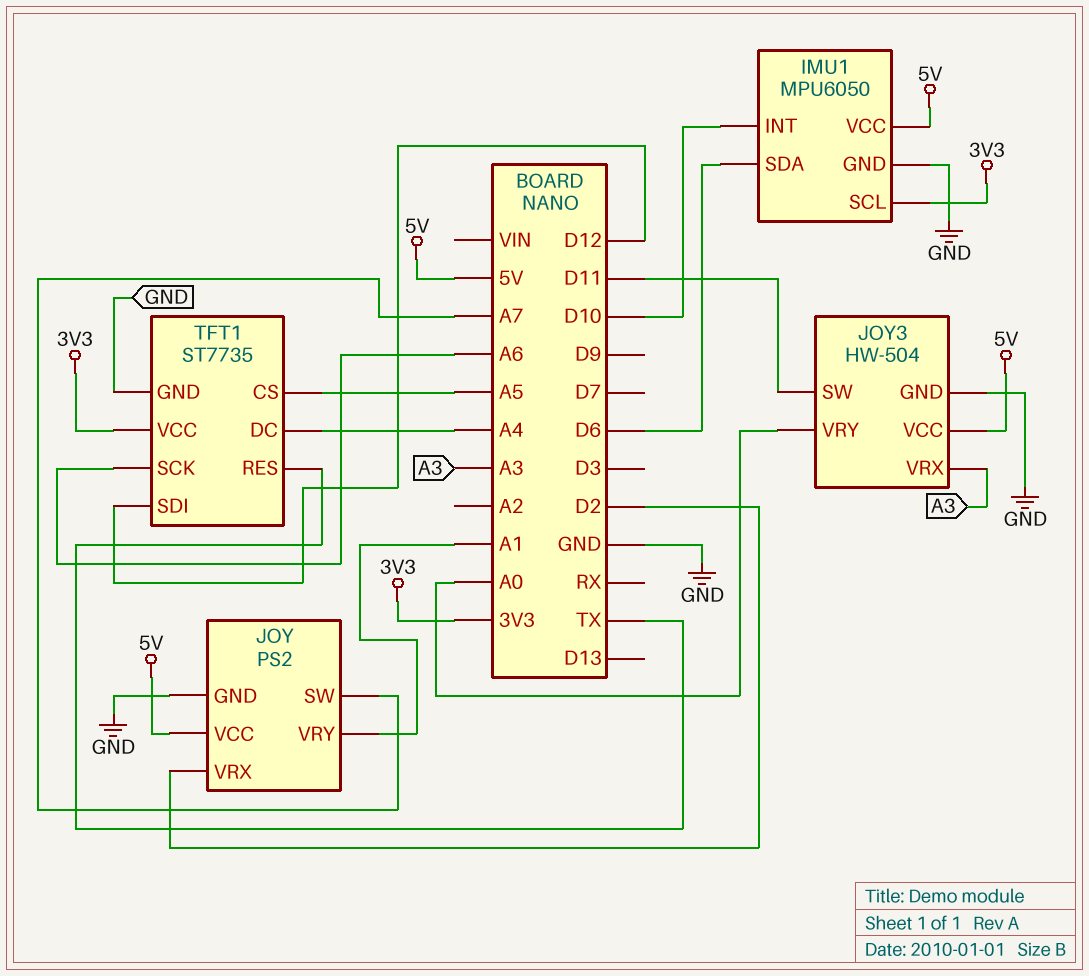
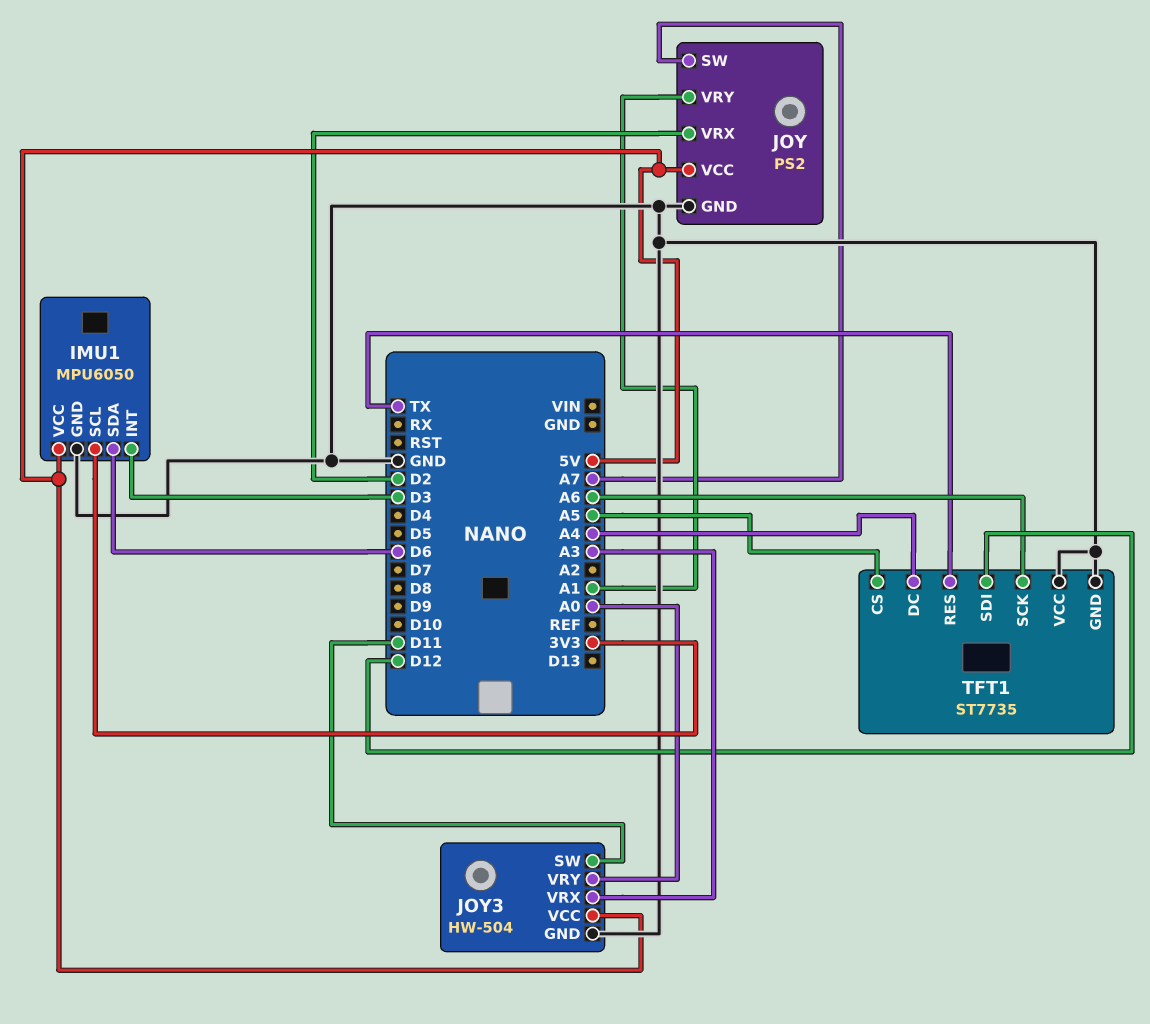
IMU1 pin INT: D10 -> D3
TFT1 pin VCC: 3V3 -> GND

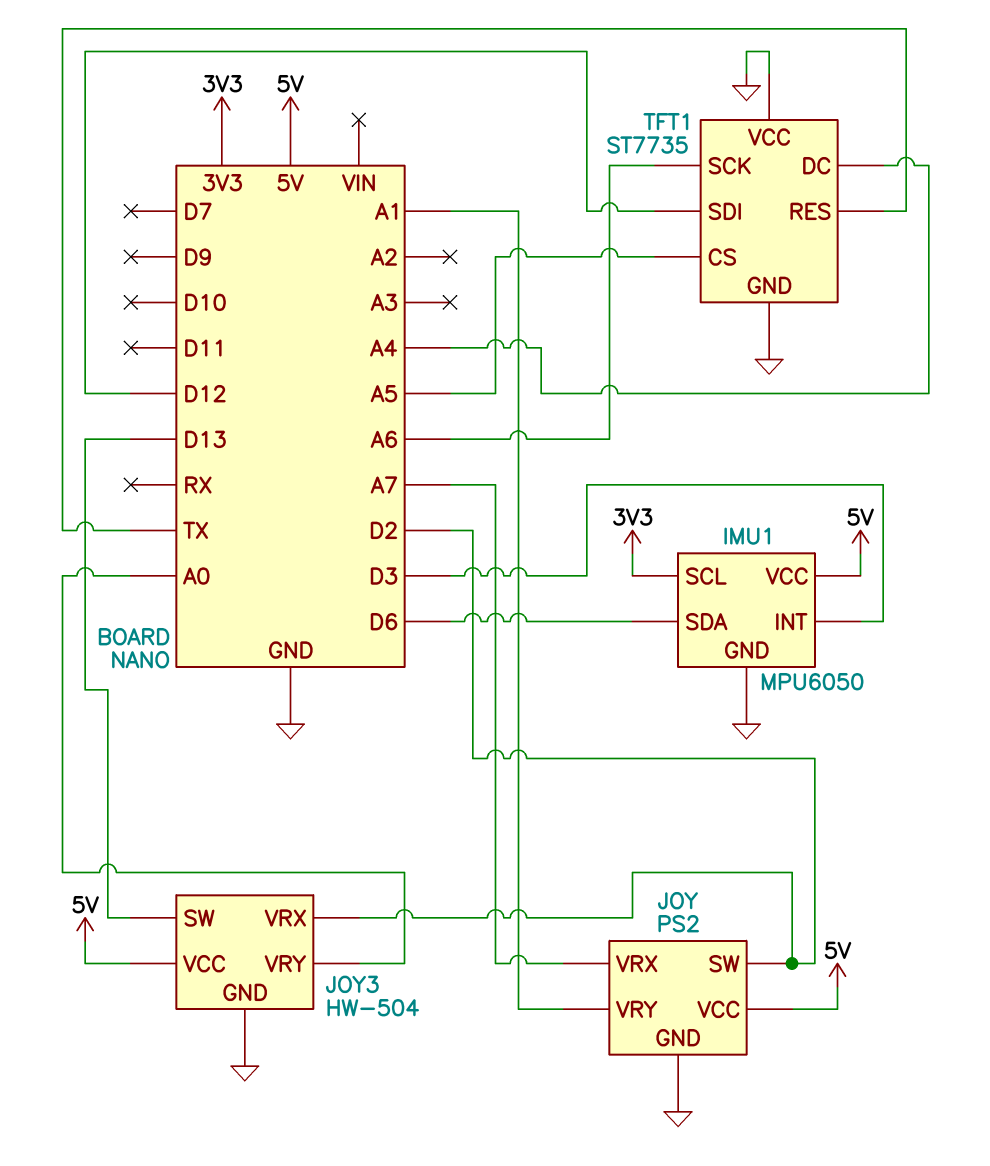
JOY pin SW: A7 -> D2
JOY pin VRX: D2 -> A7
JOY3 pin SW: D11 -> D13
JOY3 pin VRX: A3 -> D2

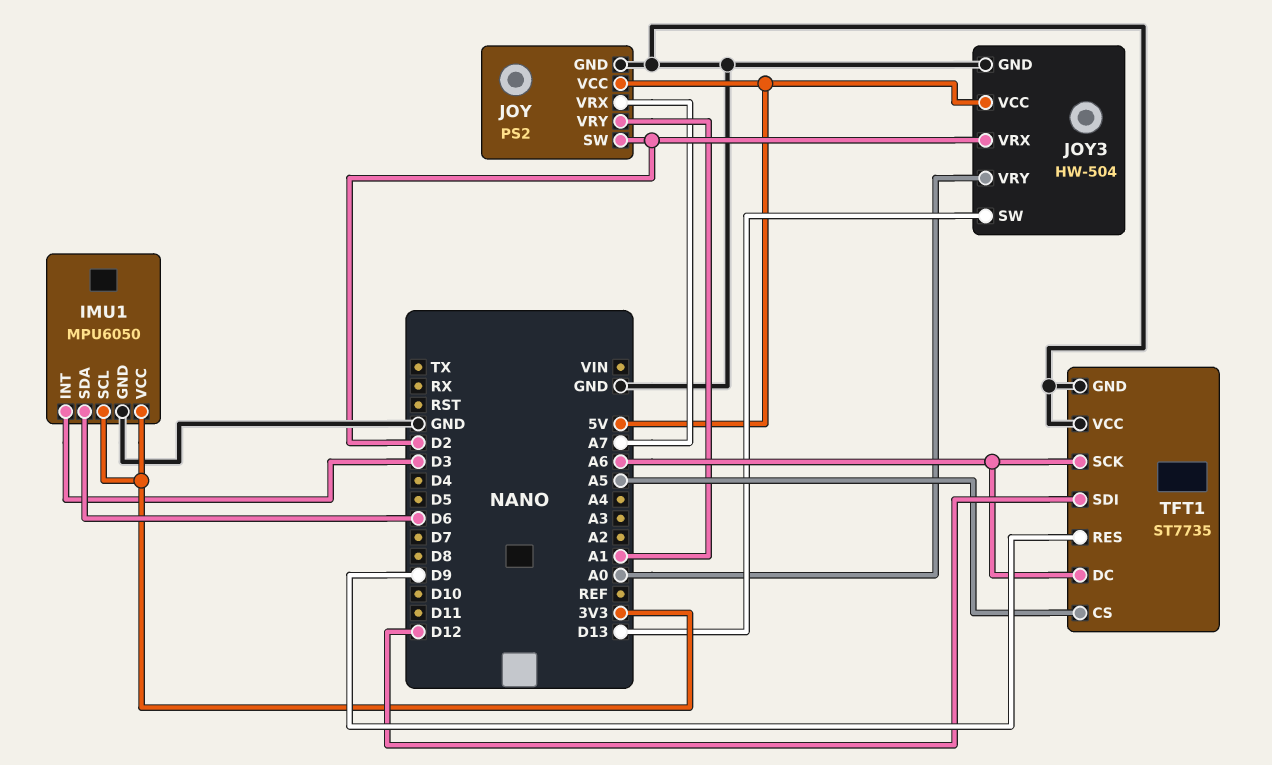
IMU1 pin VCC: 5V -> 3V3
TFT1 pin DC: A4 -> A6
TFT1 pin RES: TX -> D9

